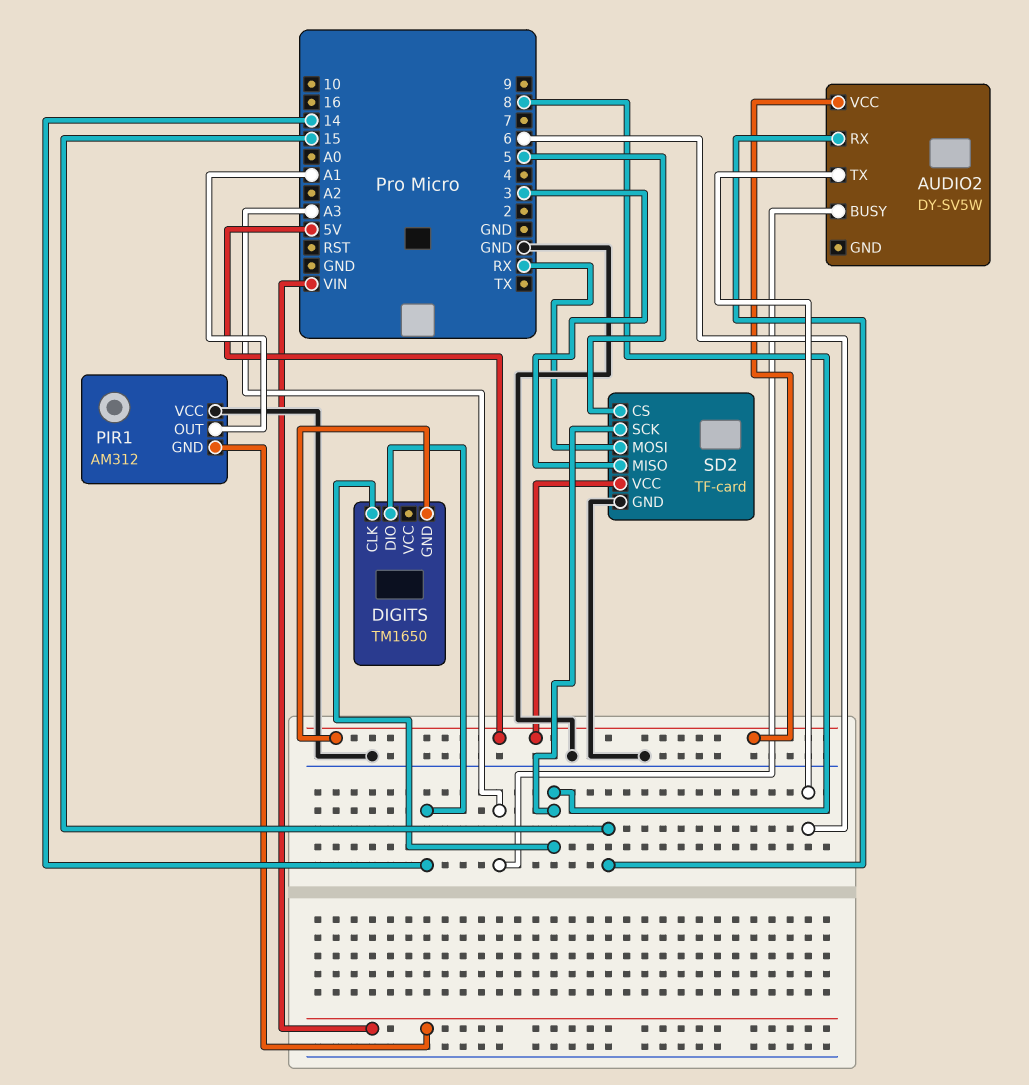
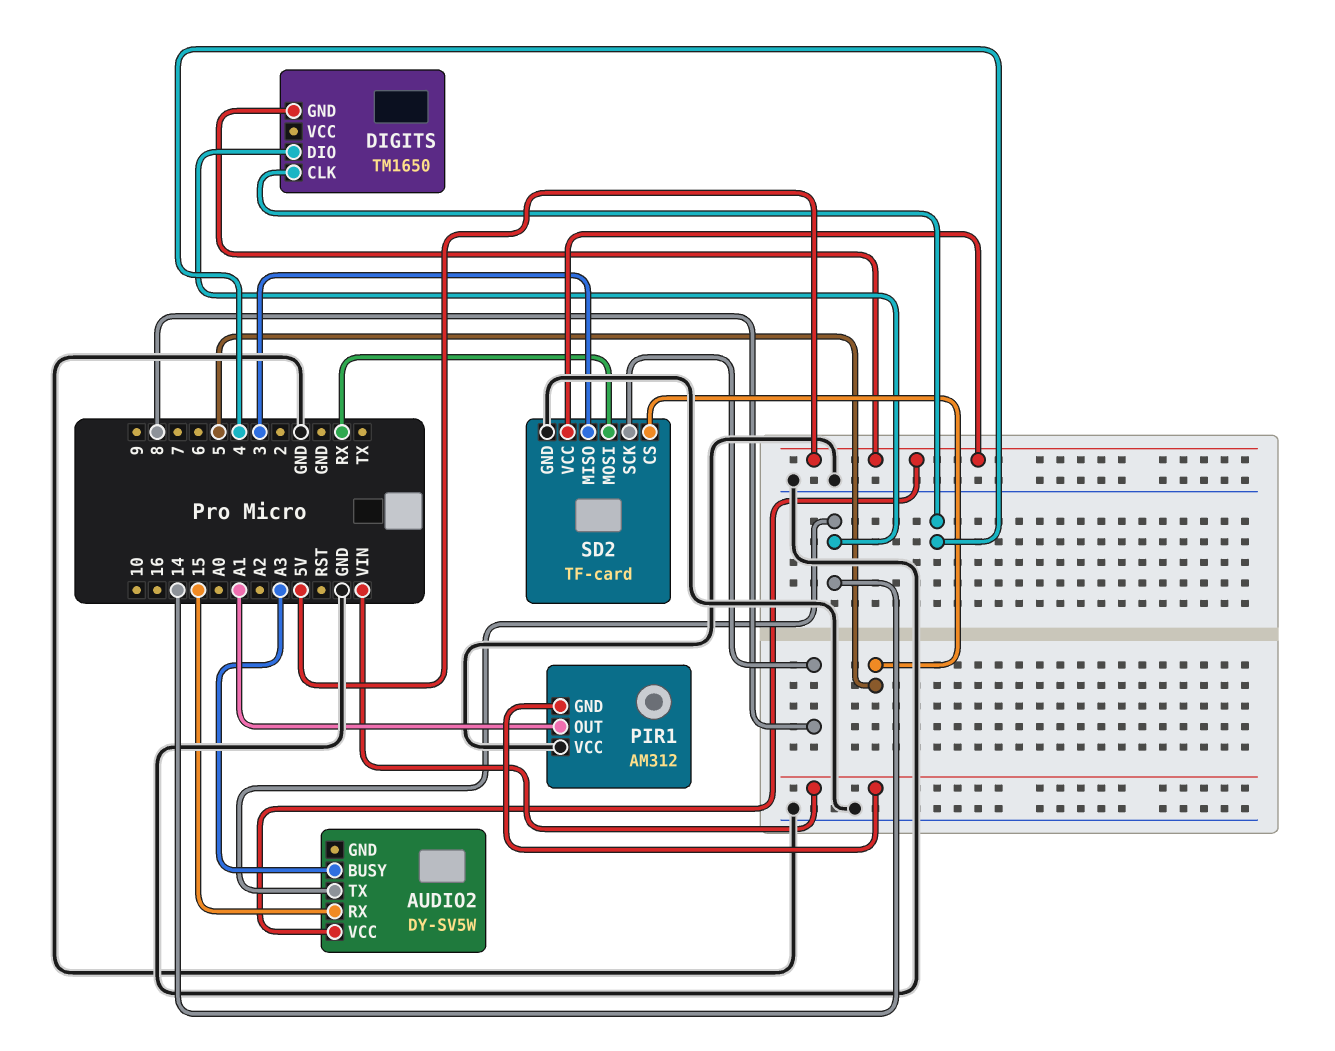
AUDIO2 pin TX: 6 -> 14
DIGITS pin CLK: 8 -> 4

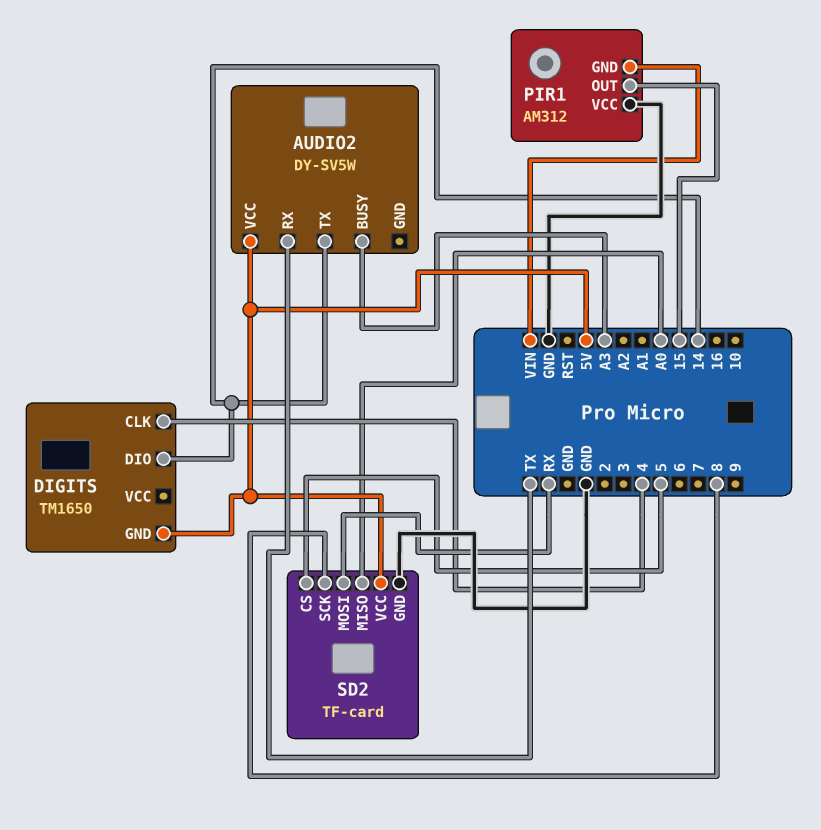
AUDIO2 pin RX: 15 -> TX
PIR1 pin OUT: A1 -> 15
SD2 pin MISO: 3 -> A0

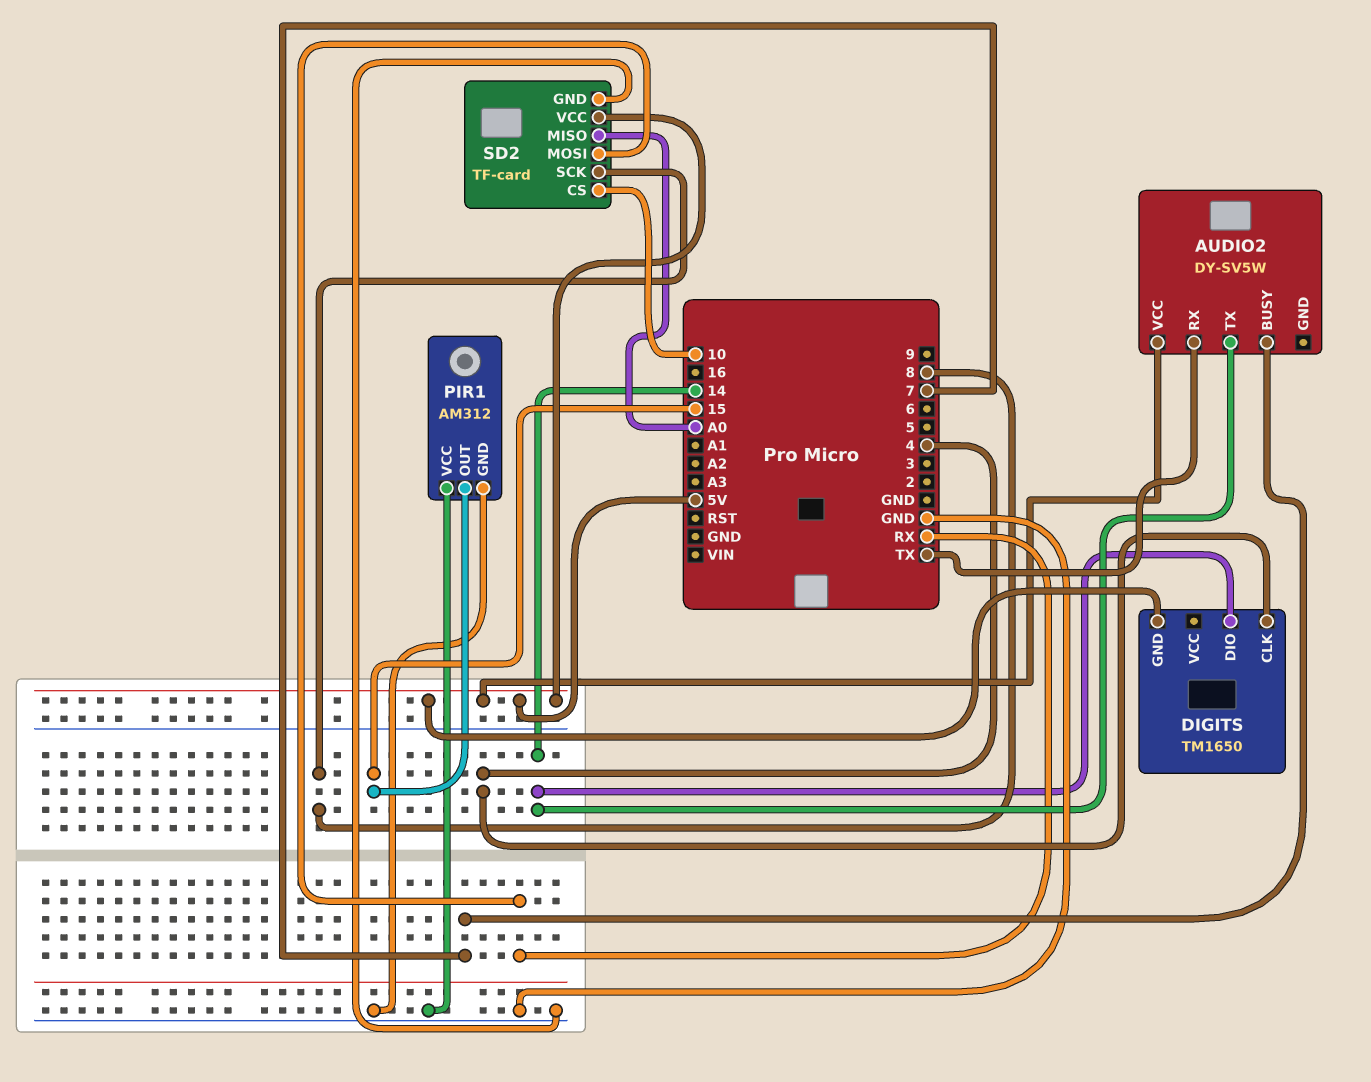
AUDIO2 pin BUSY: A3 -> 7
PIR1 pin GND: VIN -> GND
SD2 pin CS: 5 -> 10

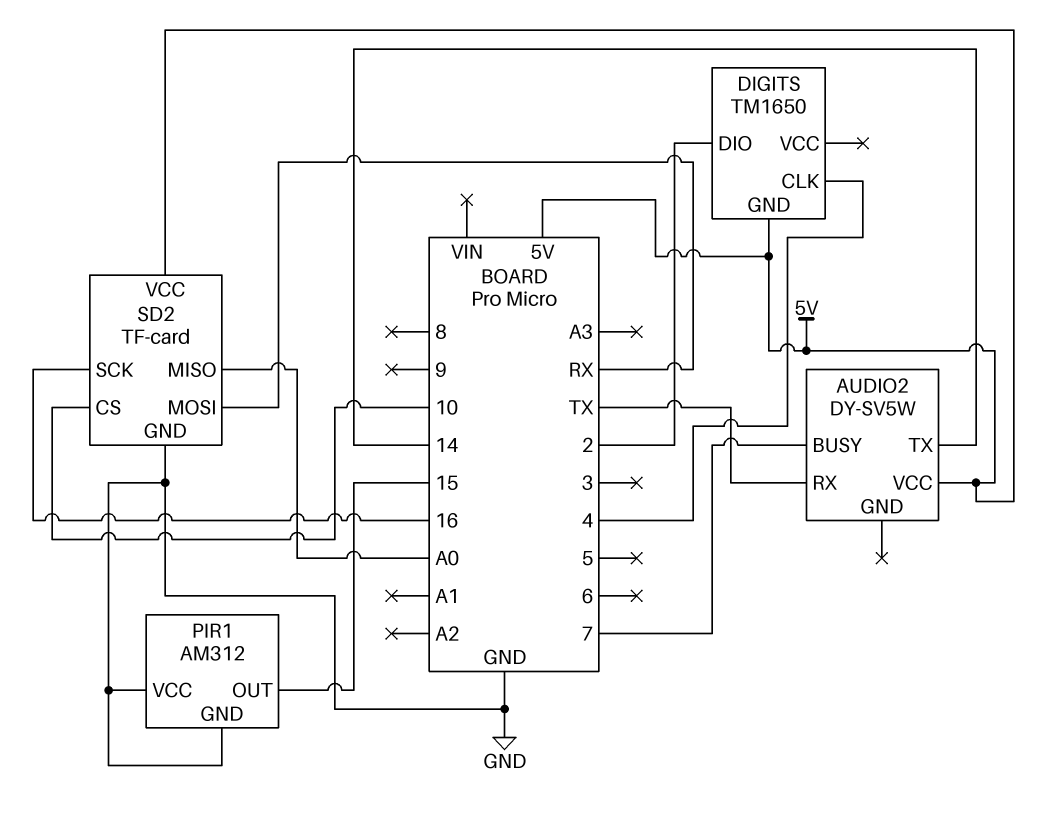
DIGITS pin DIO: 14 -> 2
SD2 pin SCK: 8 -> 16

